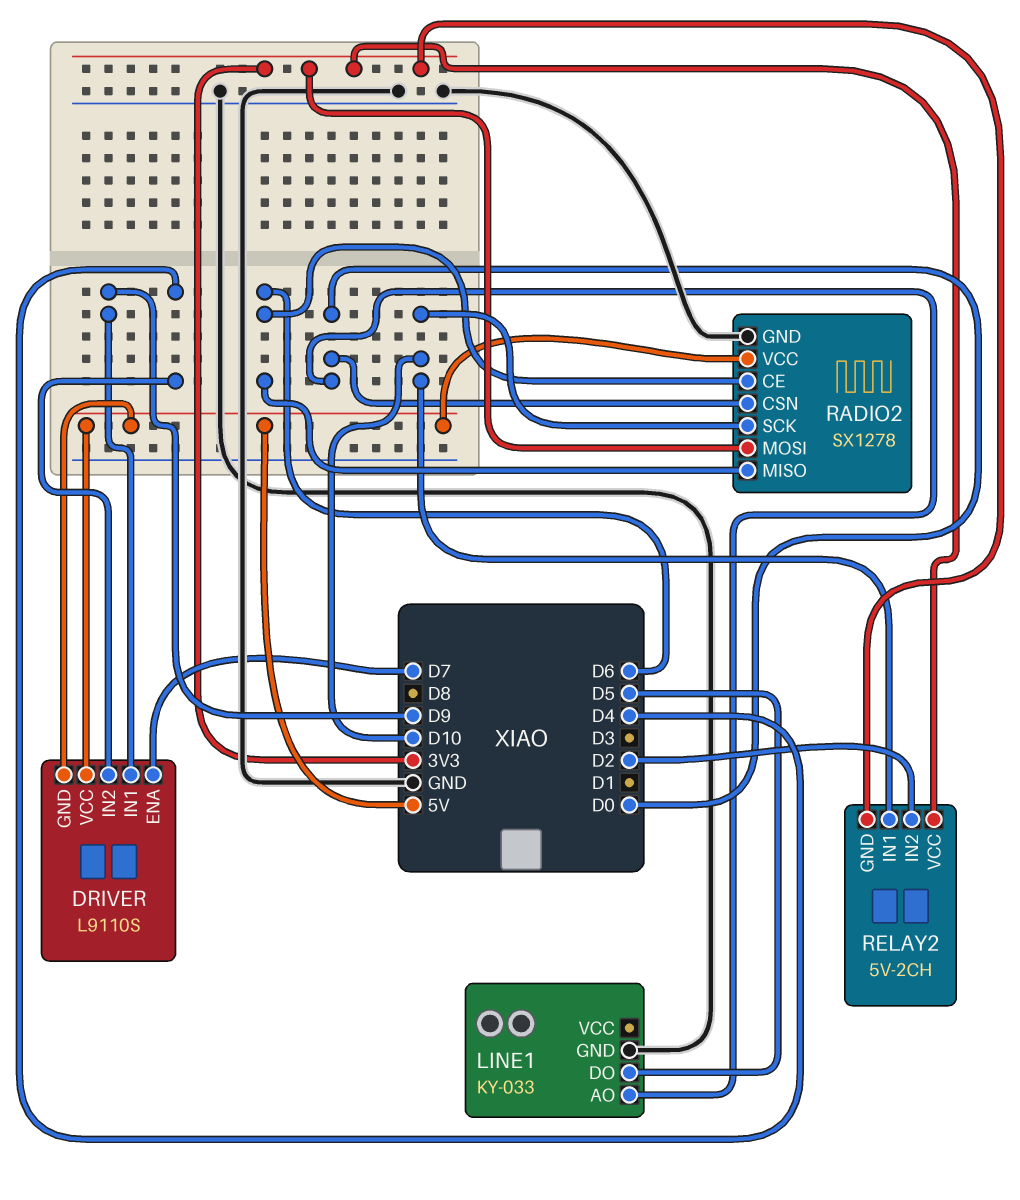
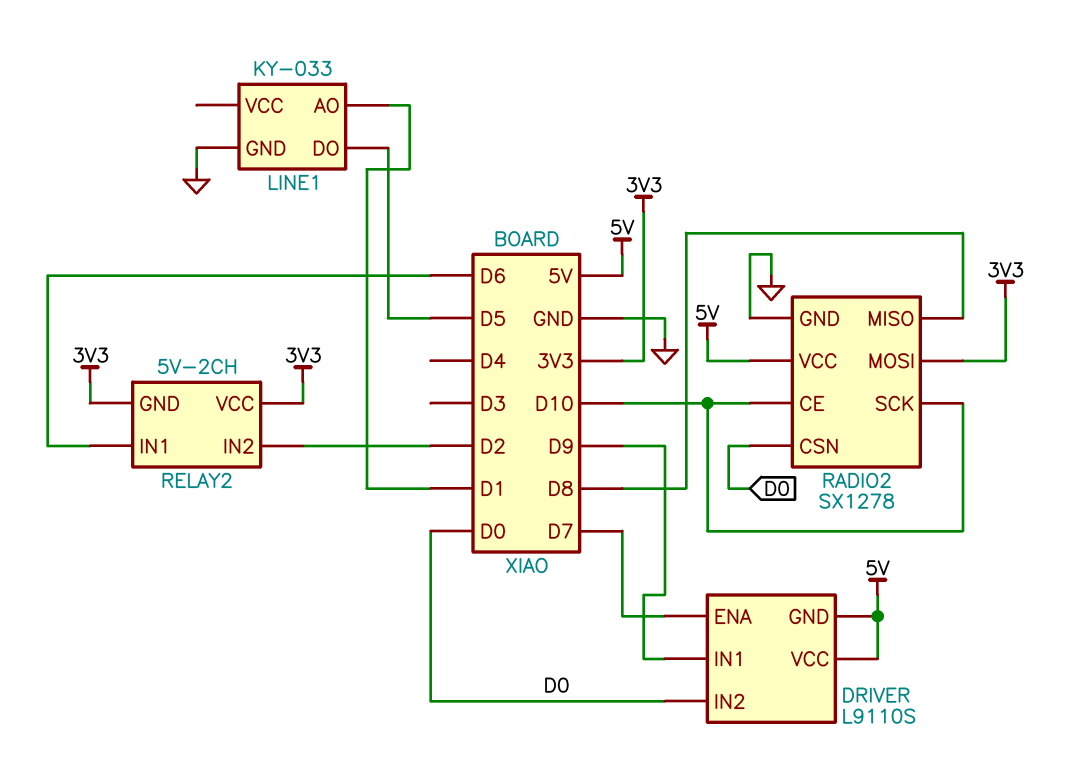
DRIVER pin IN2: D4 -> D0
LINE1 pin AO: D0 -> D1
RADIO2 pin CE: D6 -> D10
RADIO2 pin MISO: D6 -> D8
RELAY2 pin IN1: D10 -> D6

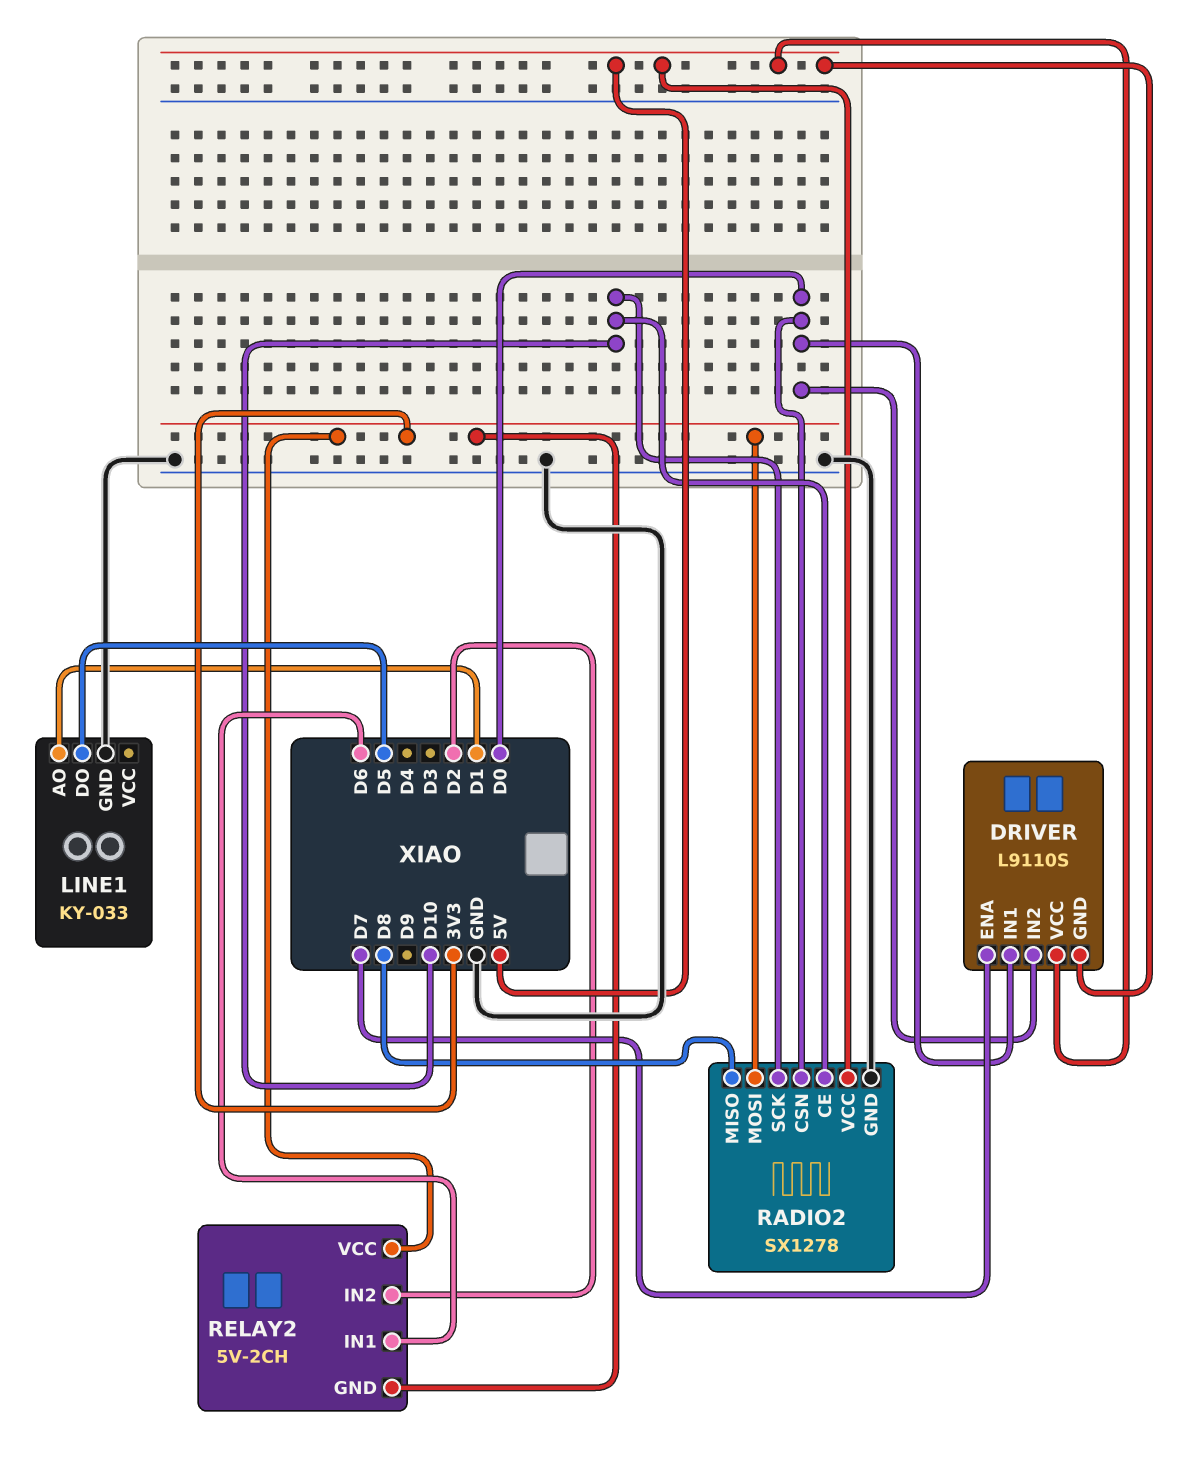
DRIVER pin IN1: D9 -> D0

